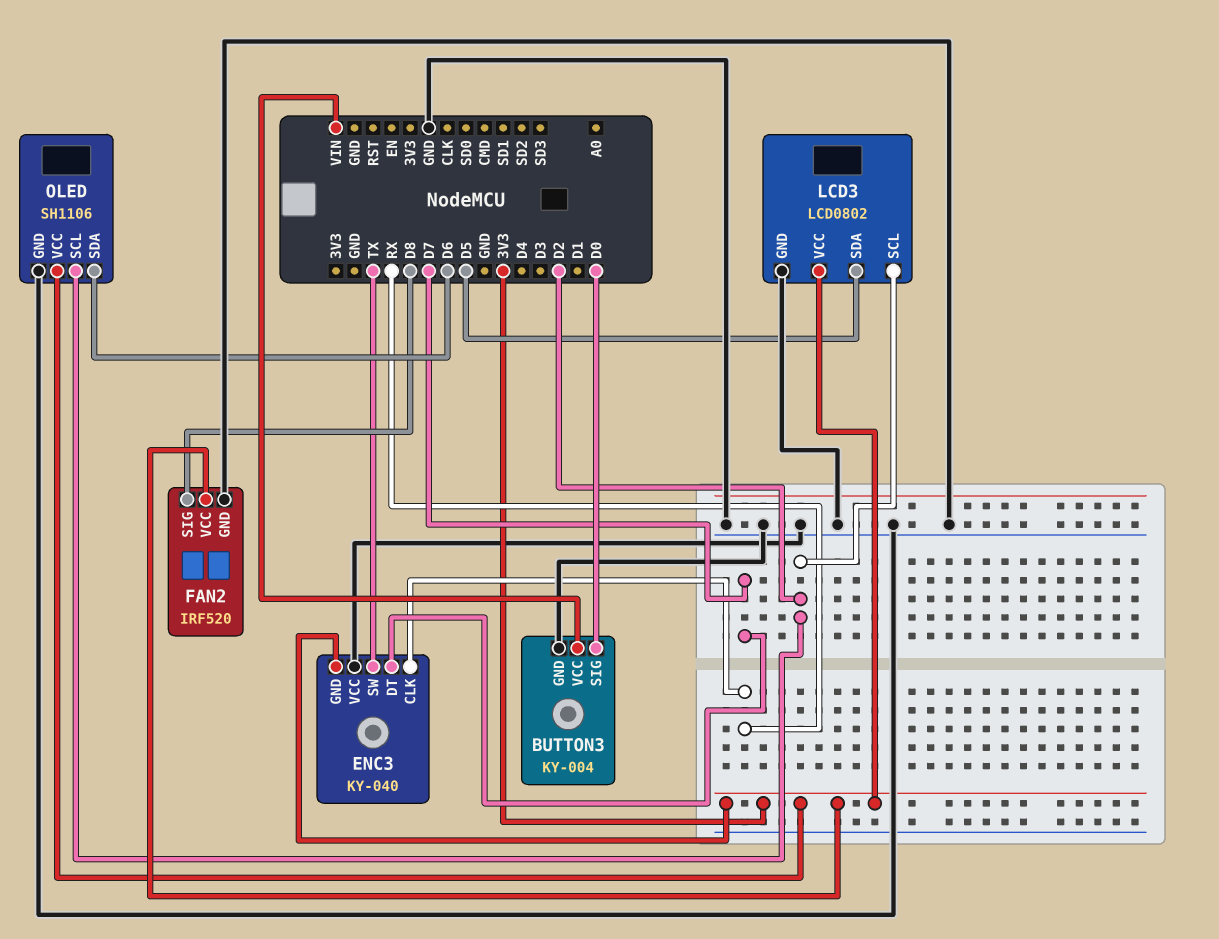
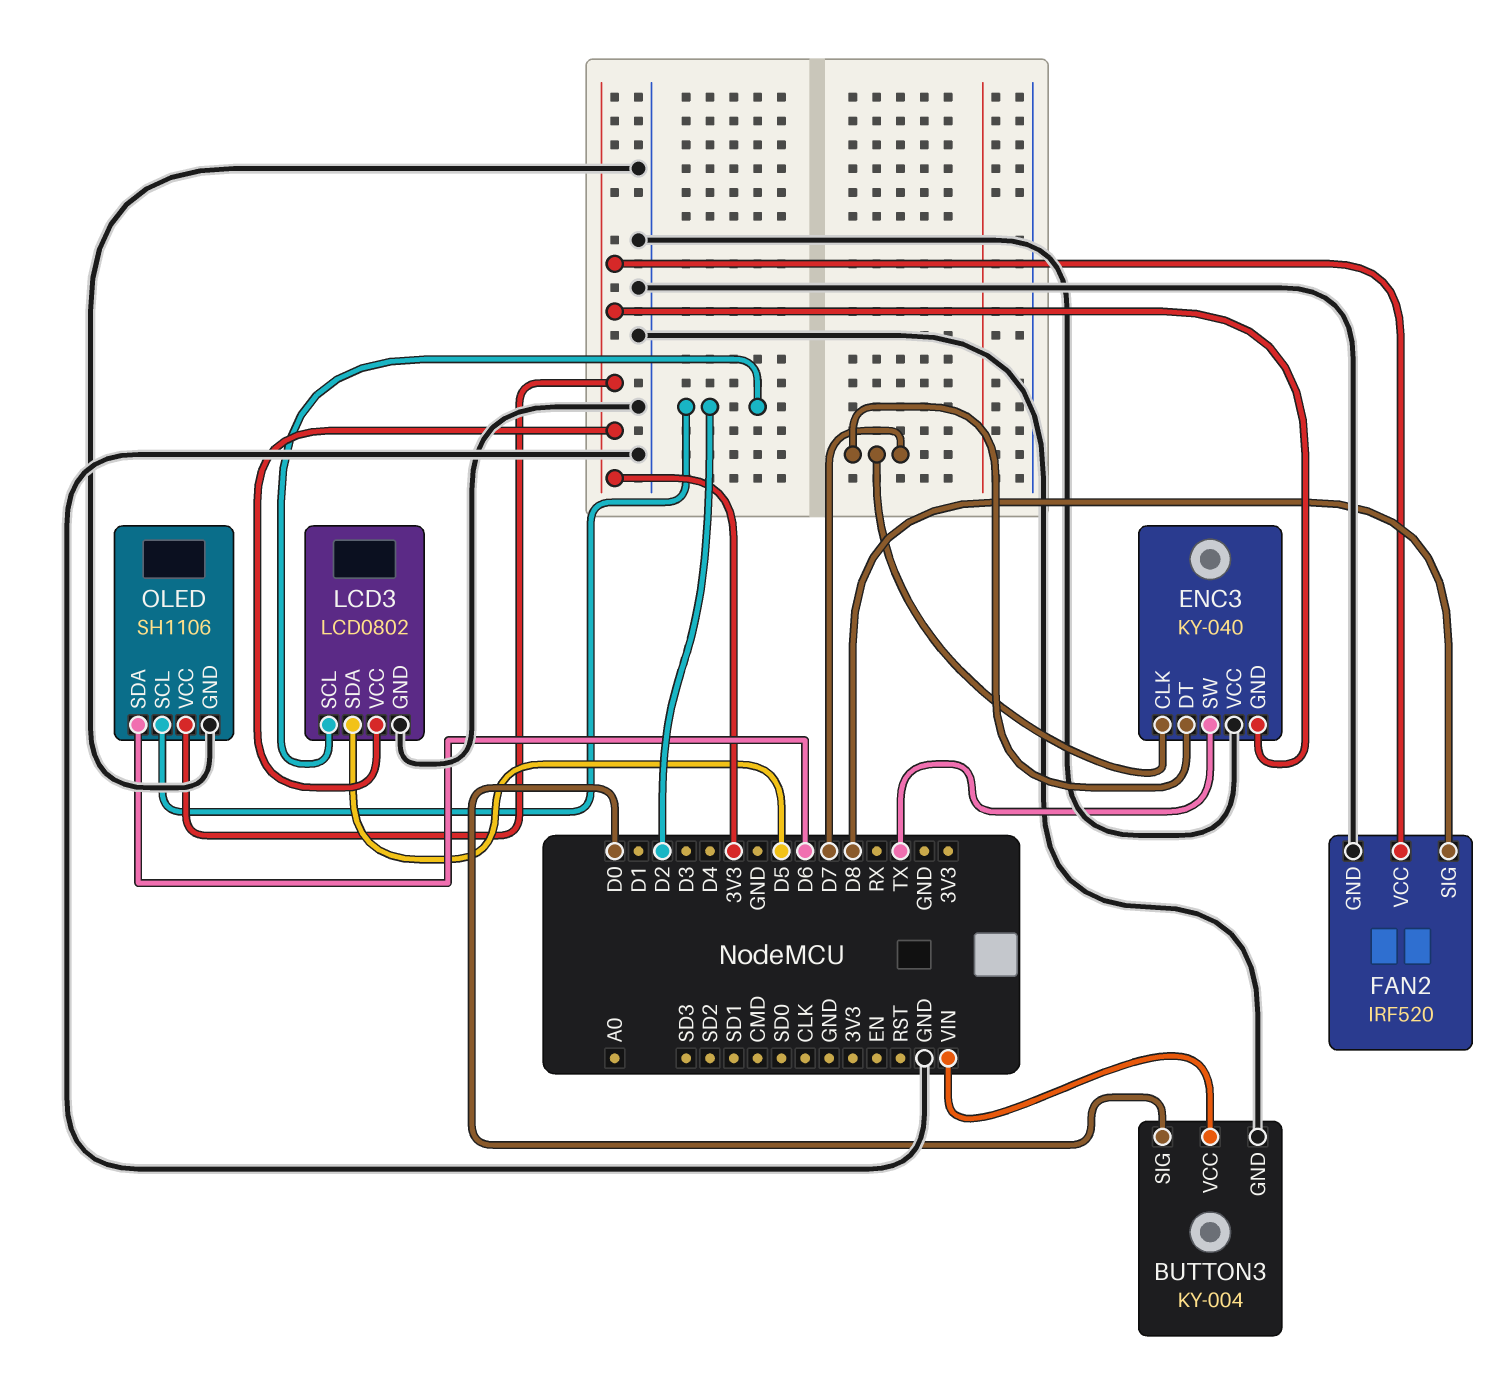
ENC3 pin CLK: RX -> D7

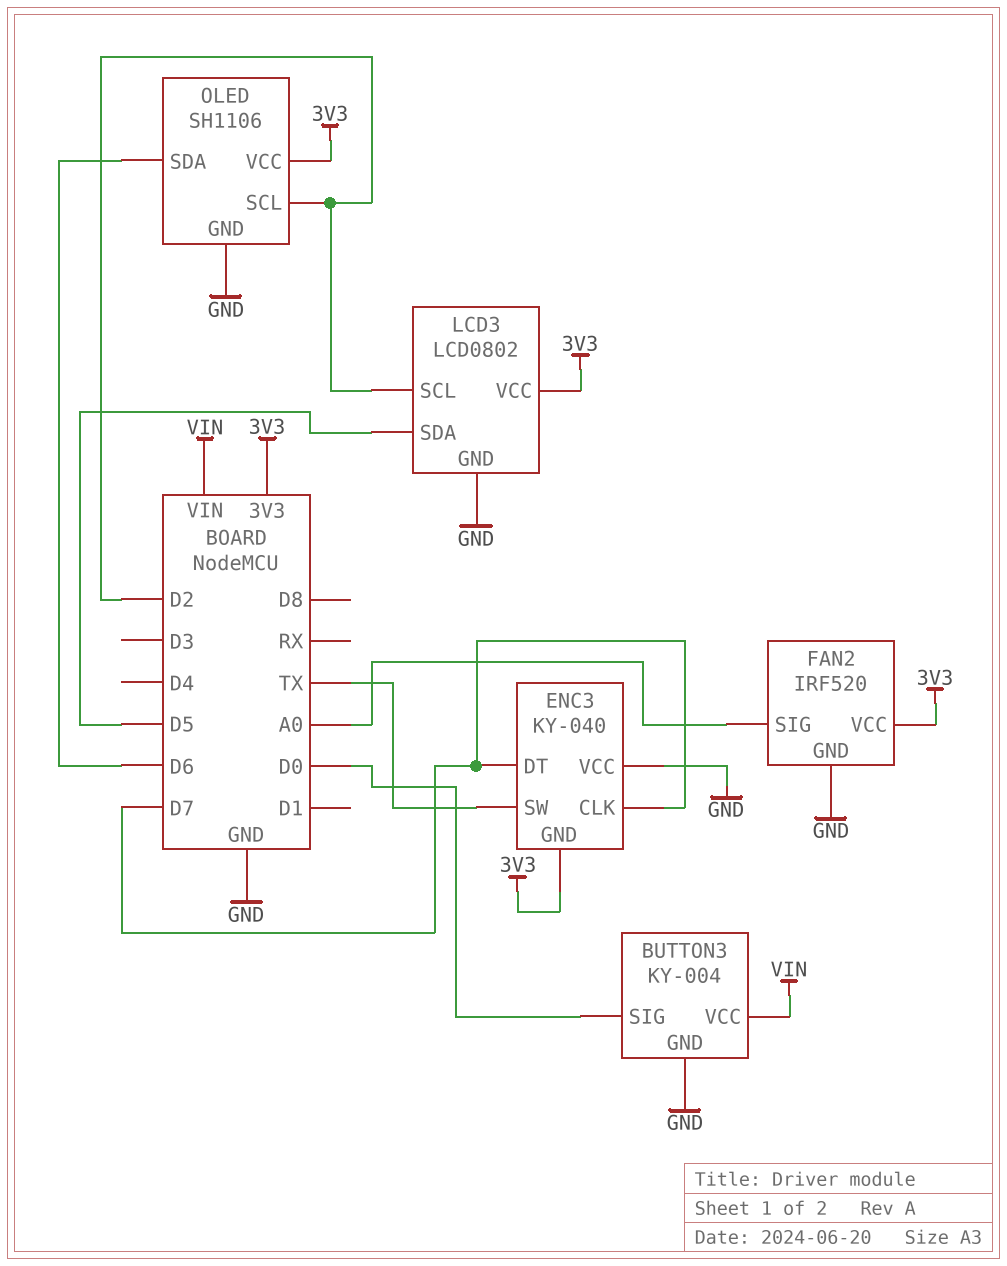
FAN2 pin SIG: D8 -> A0

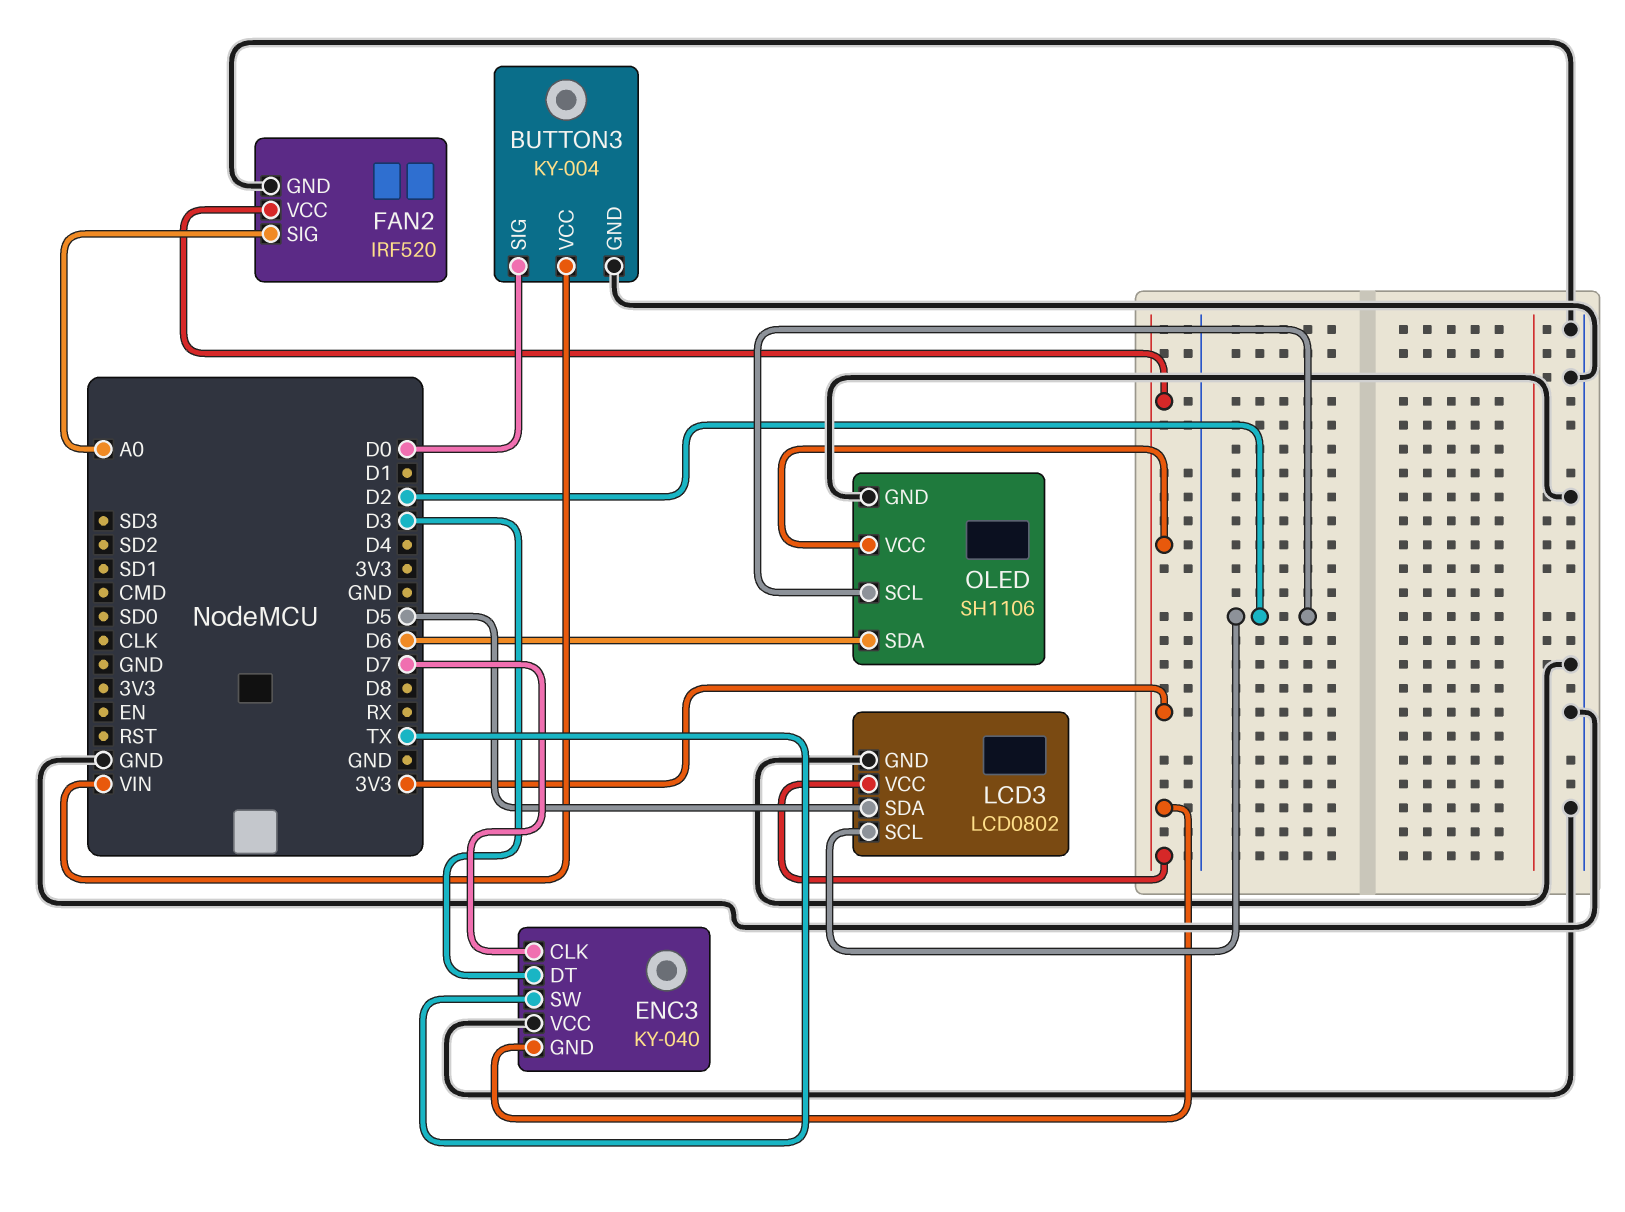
ENC3 pin DT: D7 -> D3

